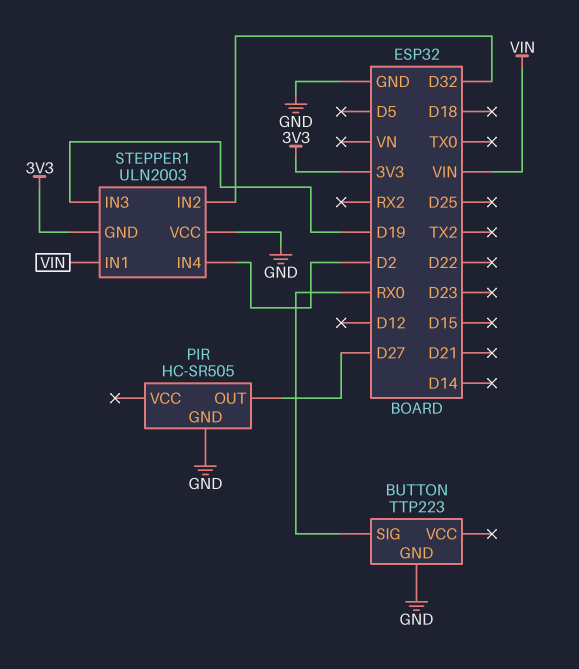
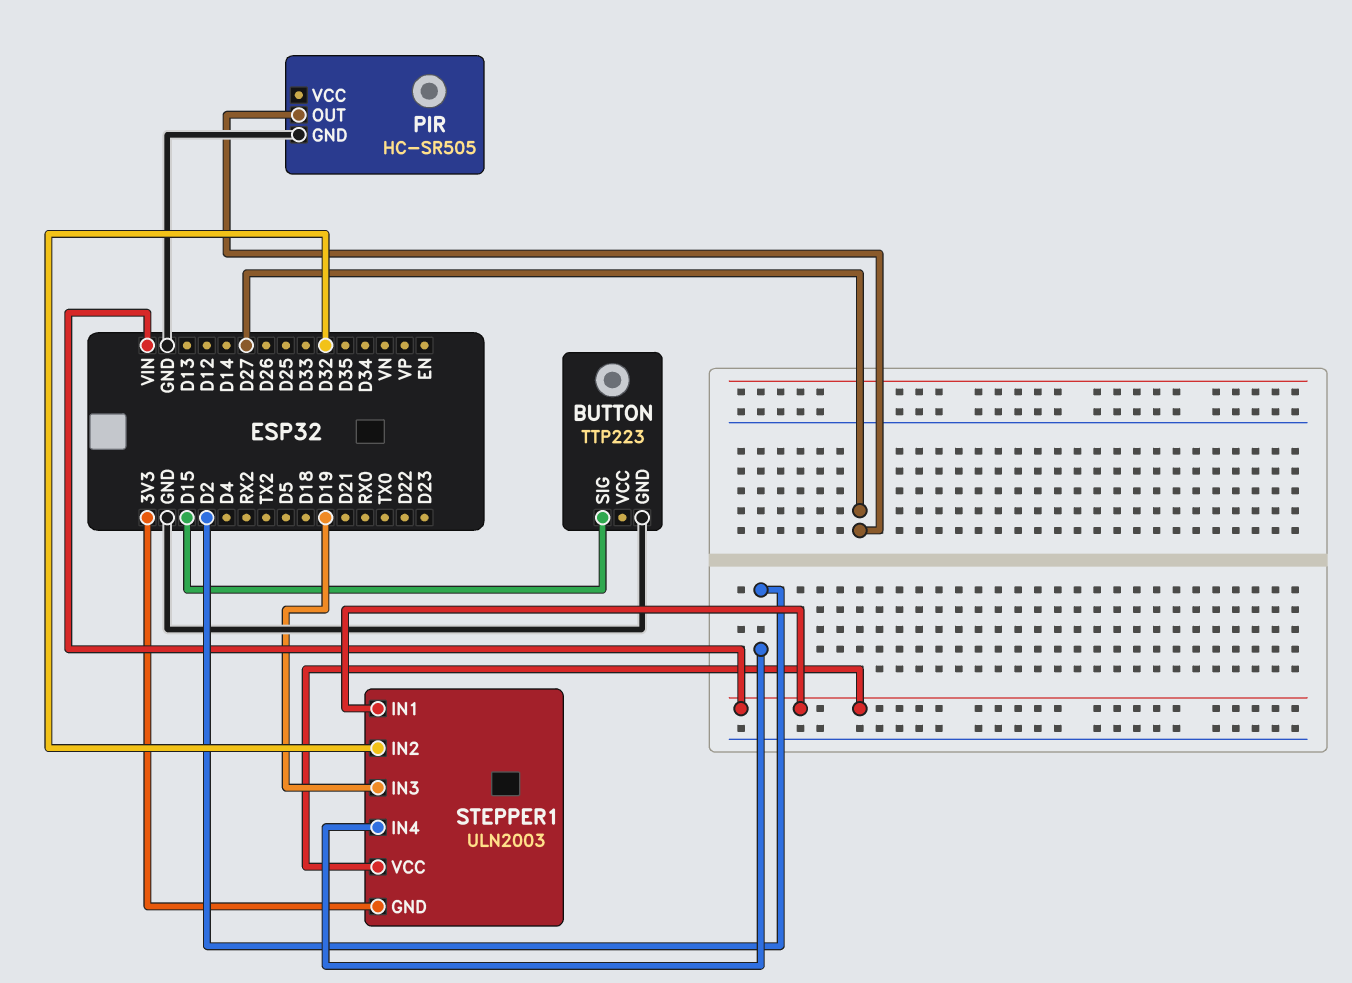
BUTTON pin SIG: RX0 -> D15
STEPPER1 pin VCC: GND -> VIN

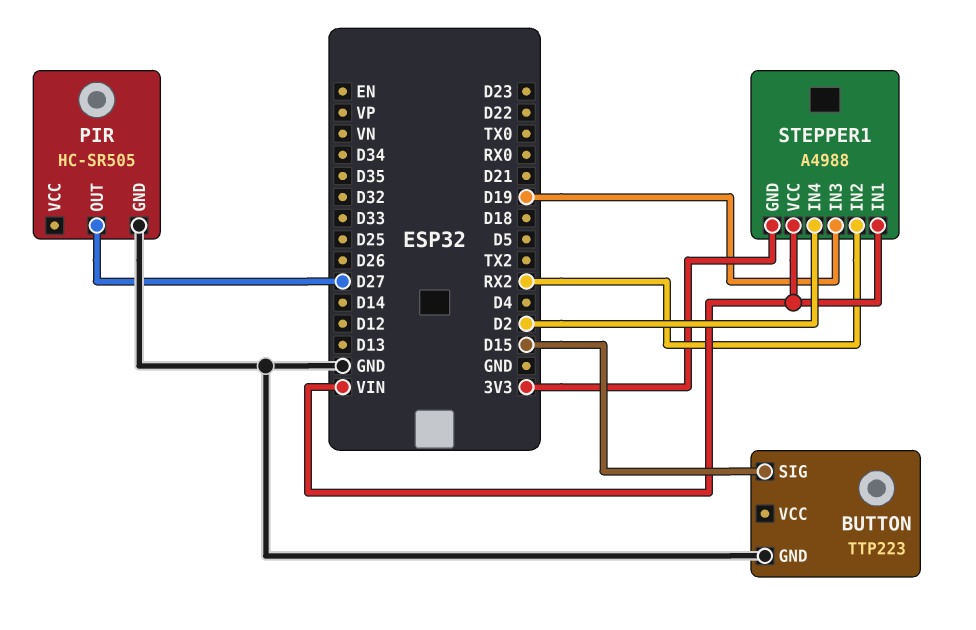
STEPPER1: ULN2003 -> A4988
STEPPER1 pin IN2: D32 -> RX2

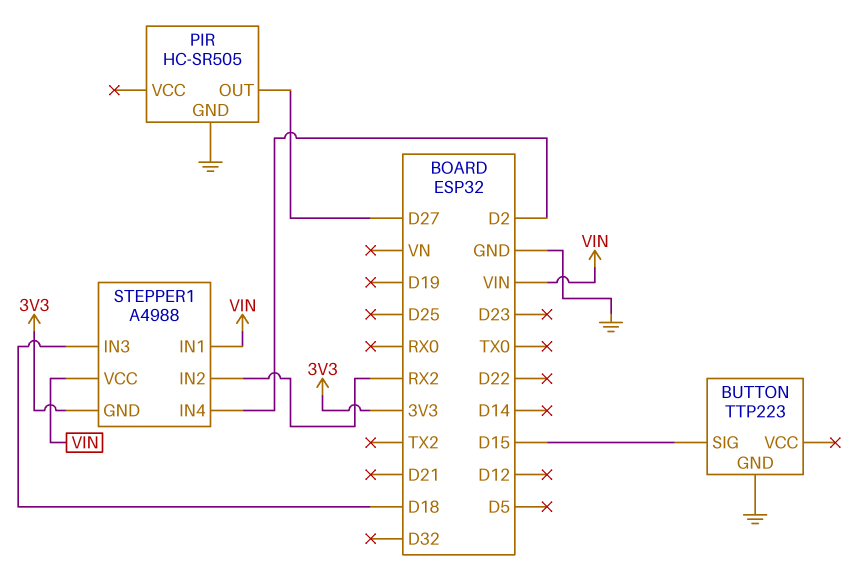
STEPPER1 pin IN3: D19 -> D18

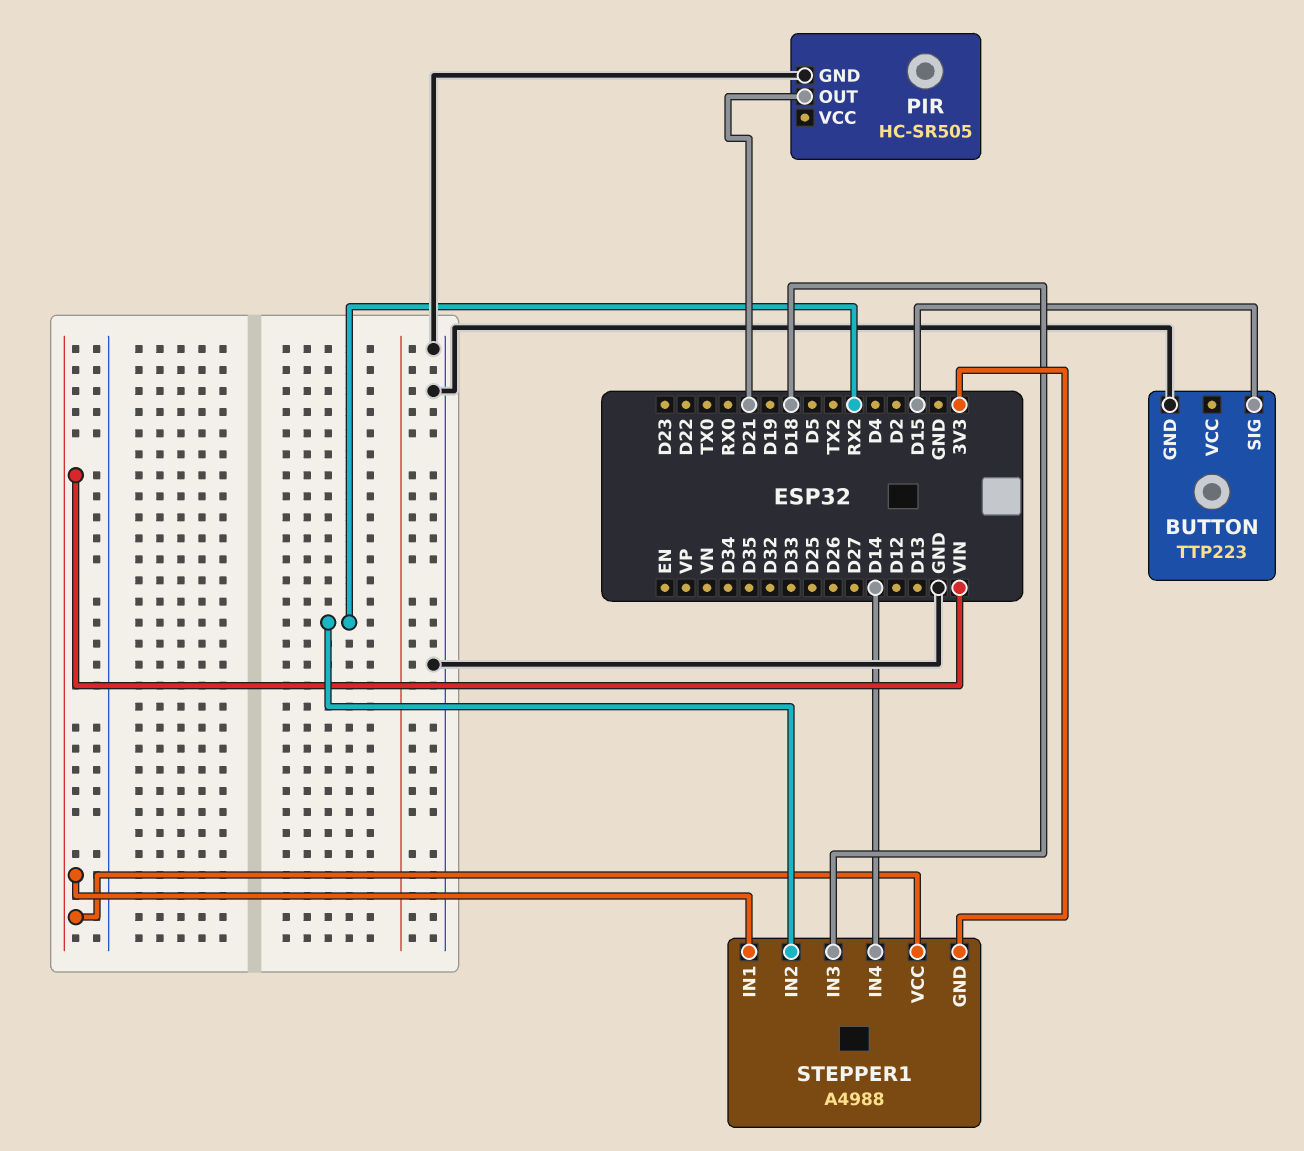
PIR pin OUT: D27 -> D21
STEPPER1 pin IN4: D2 -> D14

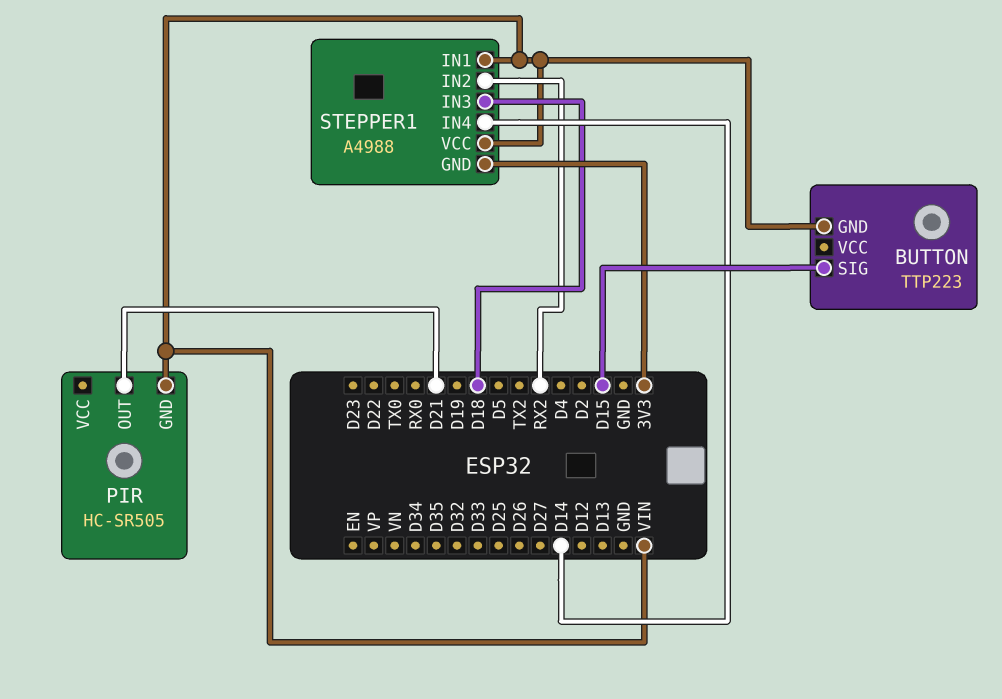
BUTTON pin GND: GND -> VIN
PIR pin GND: GND -> VIN

